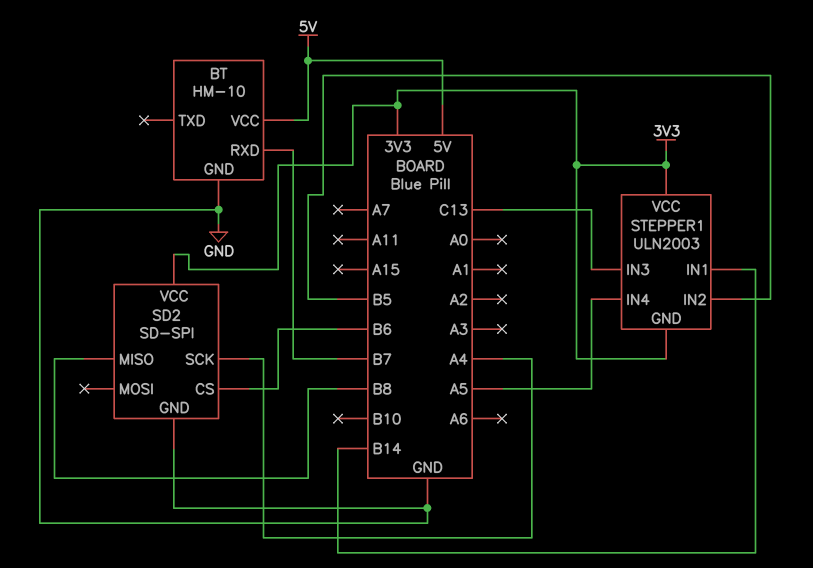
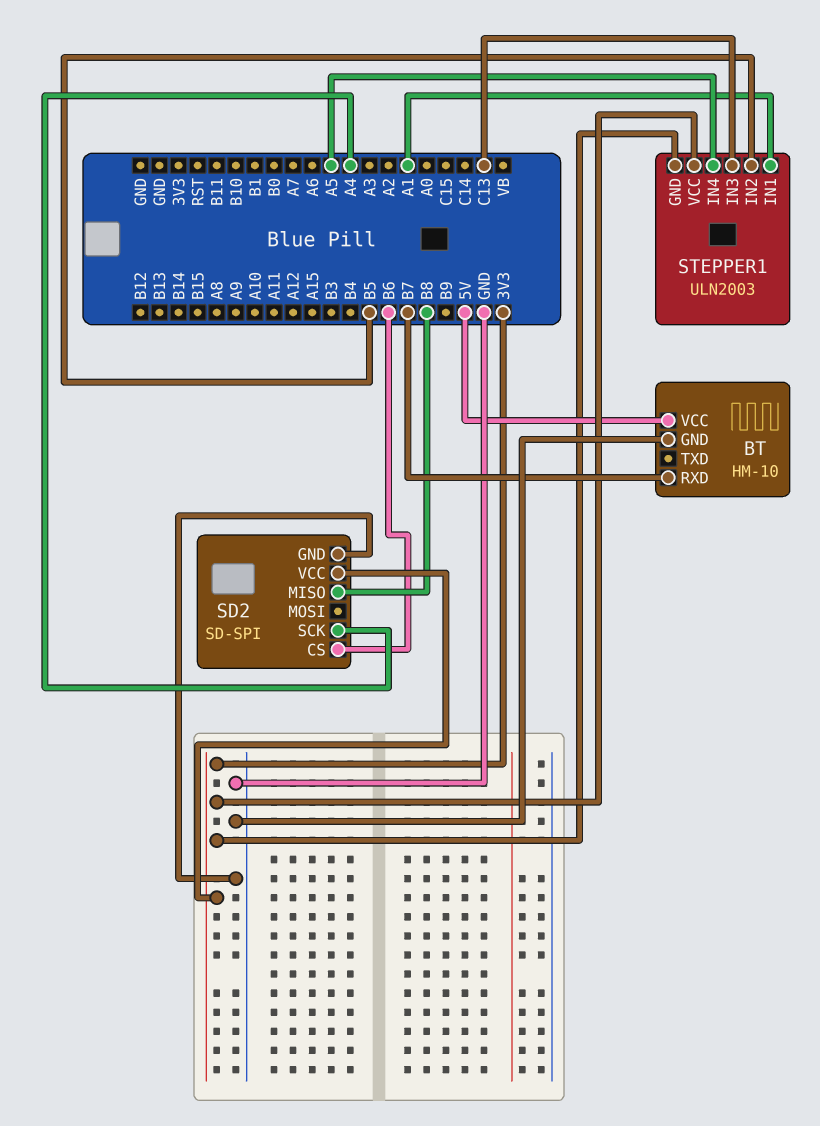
STEPPER1 pin IN1: B14 -> A1

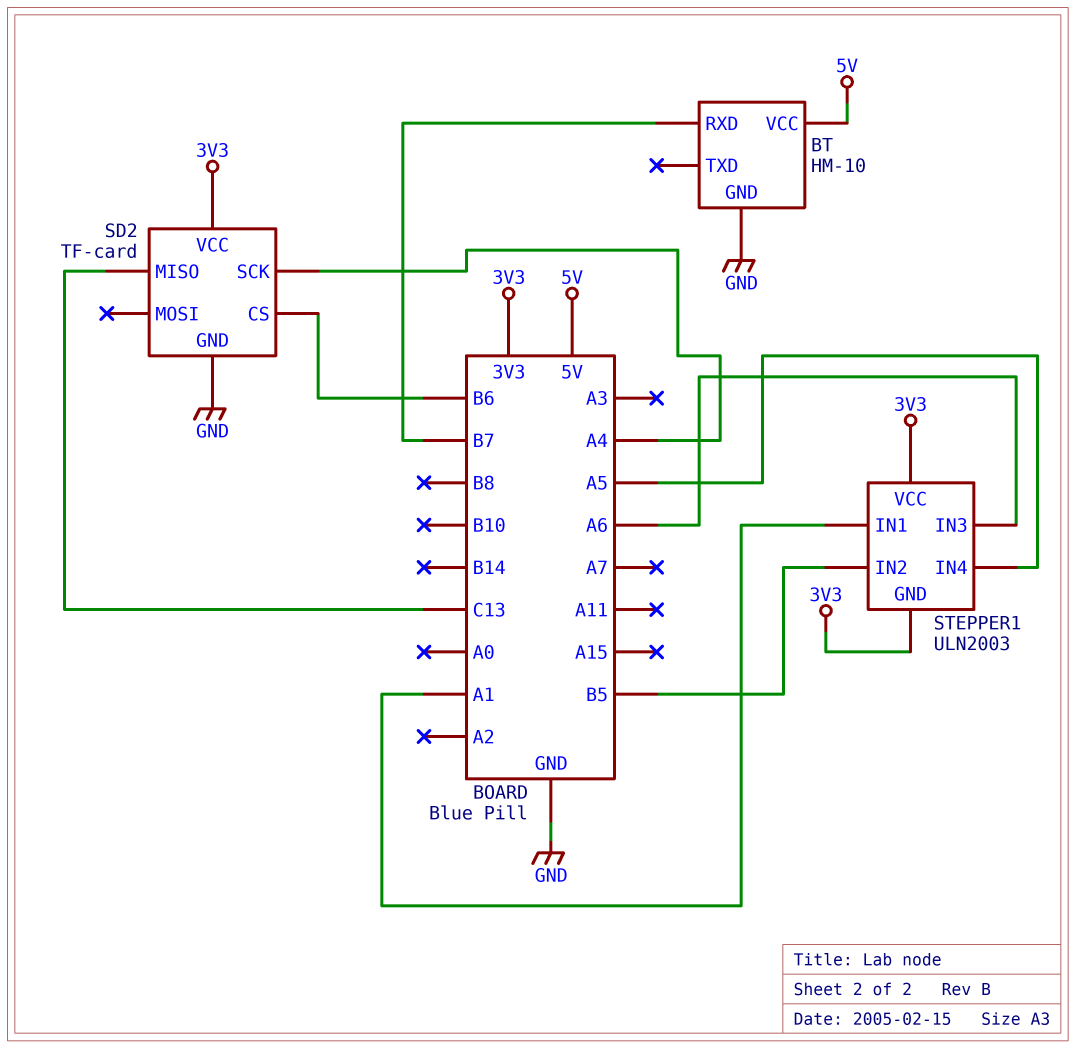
SD2: SD-SPI -> TF-card
SD2 pin MISO: B8 -> C13
STEPPER1 pin IN3: C13 -> A6

